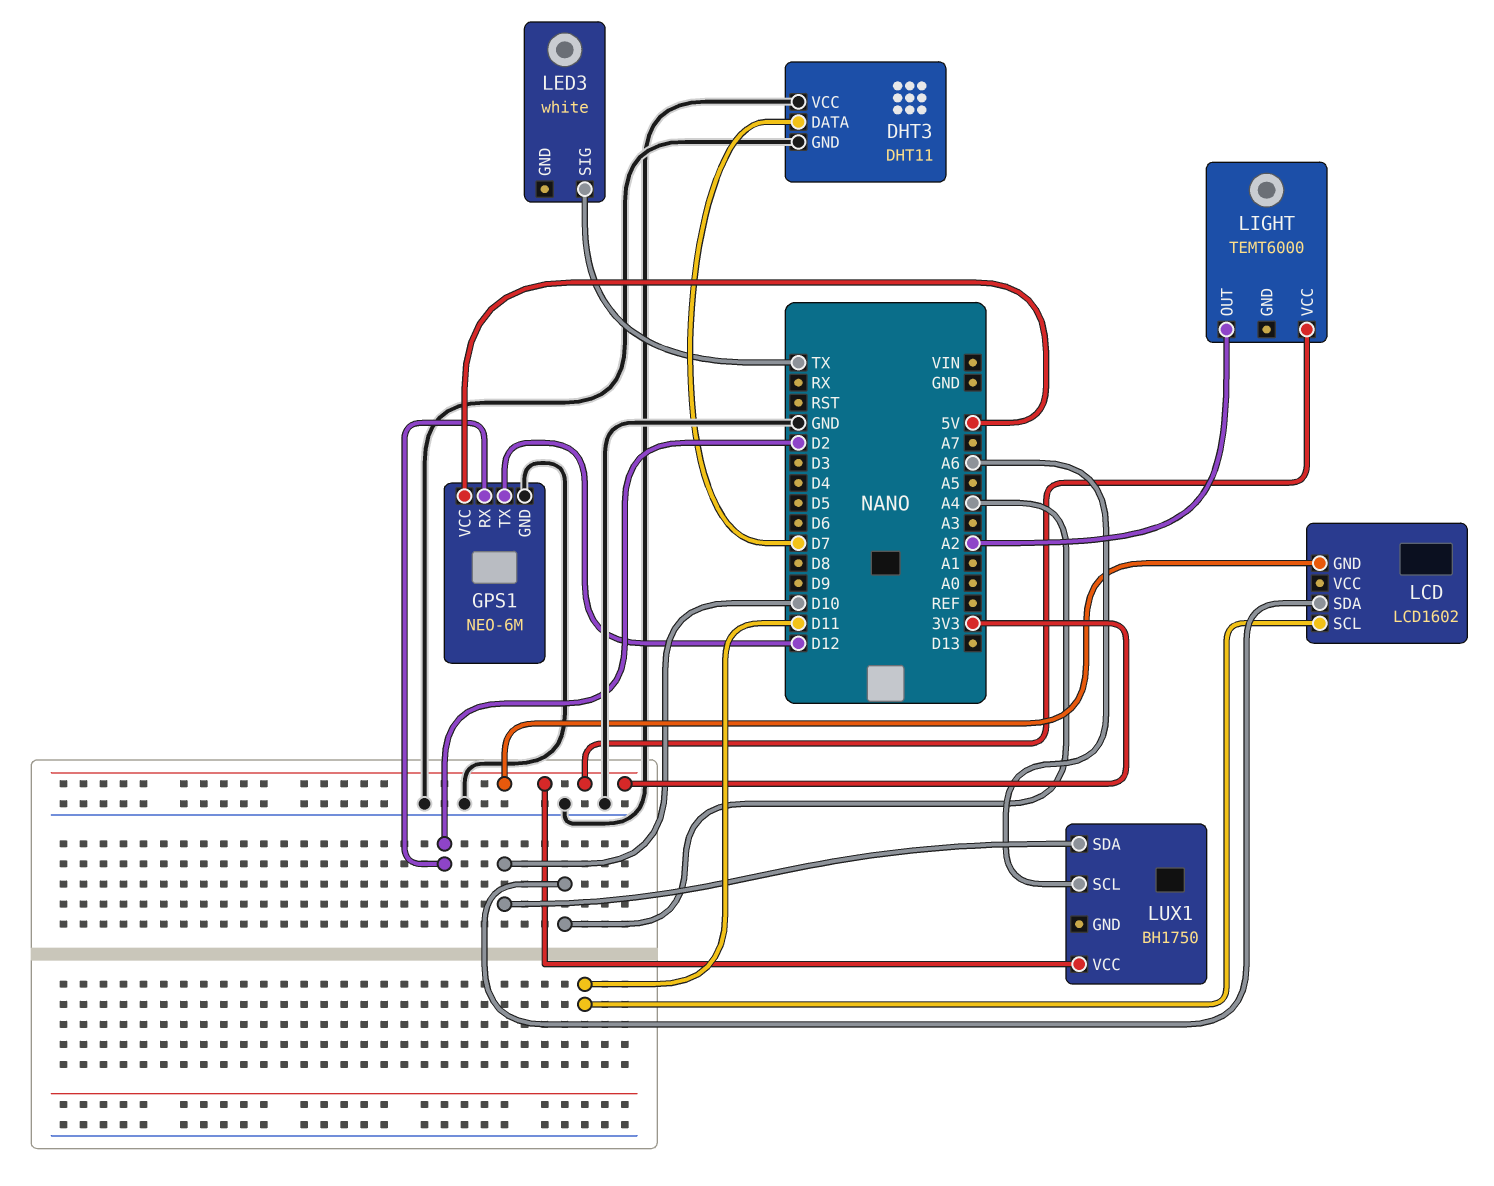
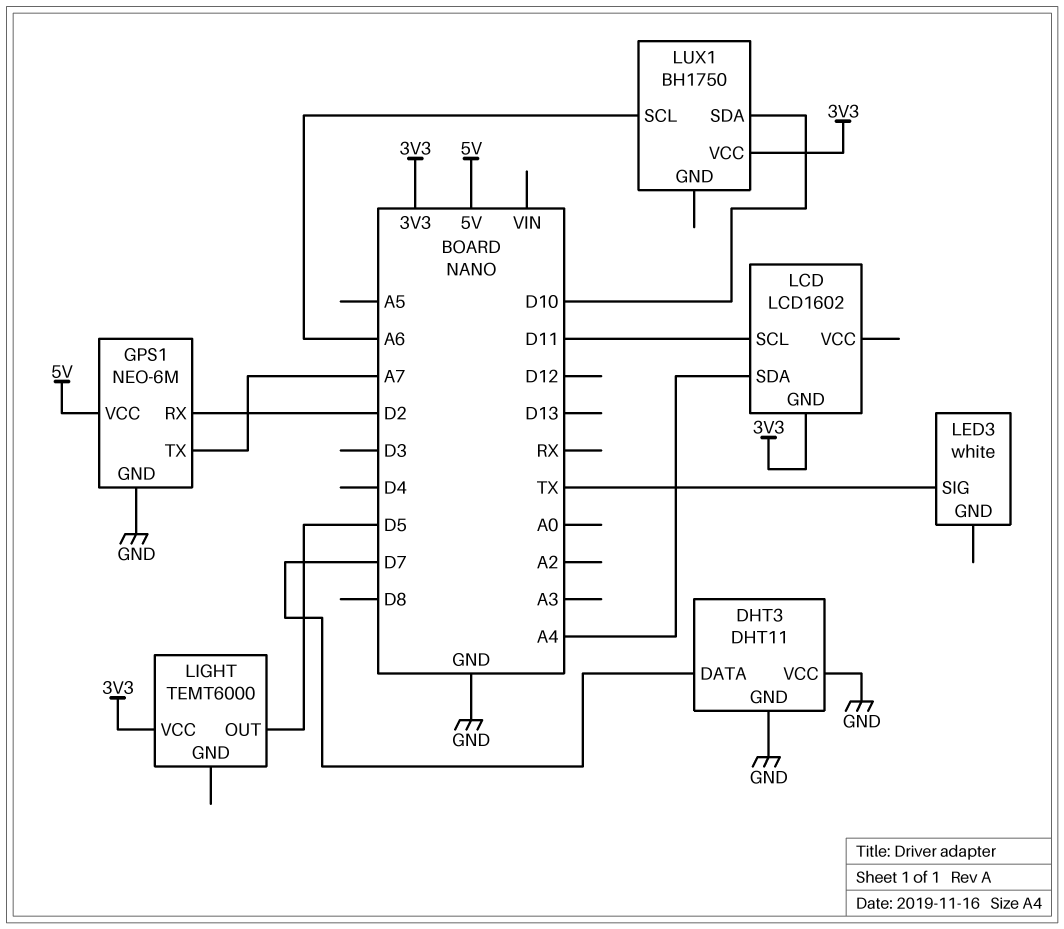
GPS1 pin TX: D12 -> A7
LIGHT pin OUT: A2 -> D5

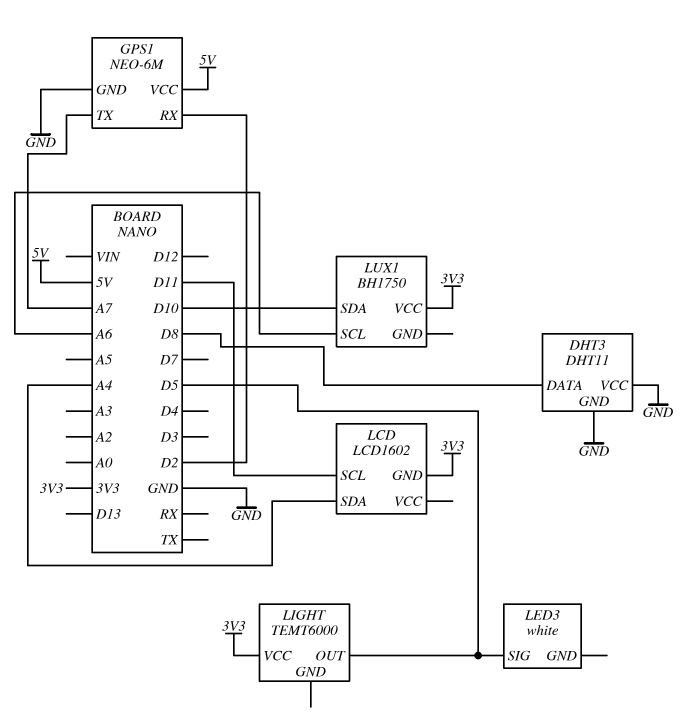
DHT3 pin DATA: D7 -> D8
LED3 pin SIG: TX -> D5

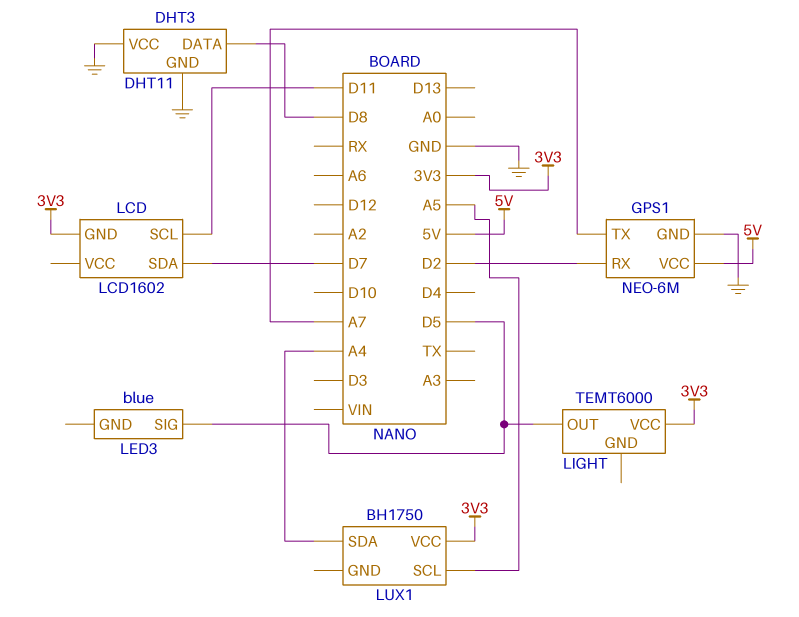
LCD pin SDA: A4 -> D7
LED3: white -> blue
LUX1 pin SCL: A6 -> A5
LUX1 pin SDA: D10 -> A4

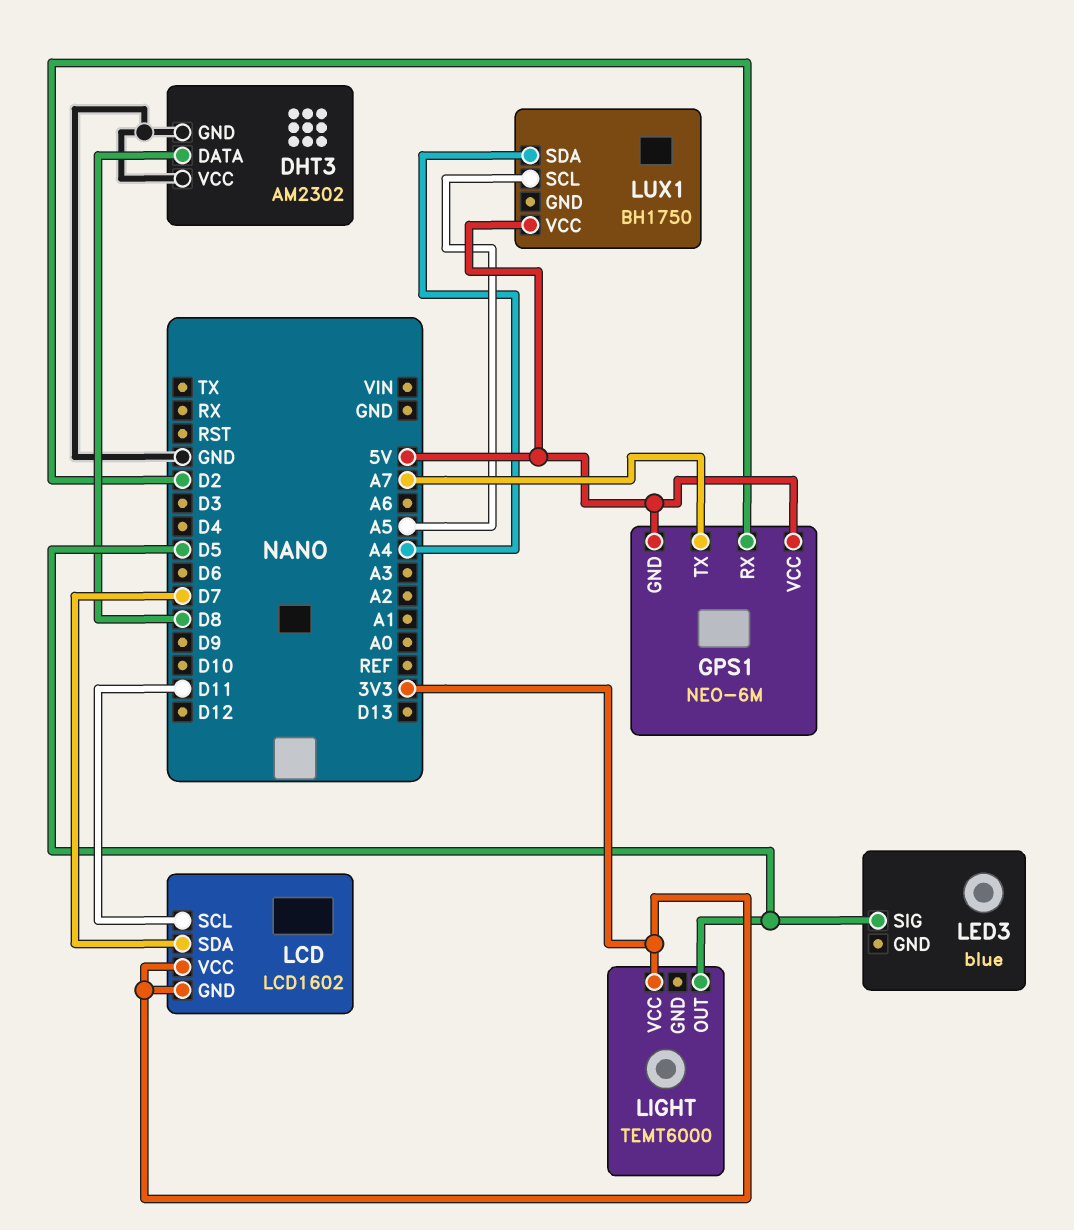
DHT3: DHT11 -> AM2302
GPS1 pin GND: GND -> 5V
LCD pin VCC: none -> 3V3
LUX1 pin VCC: 3V3 -> 5V

